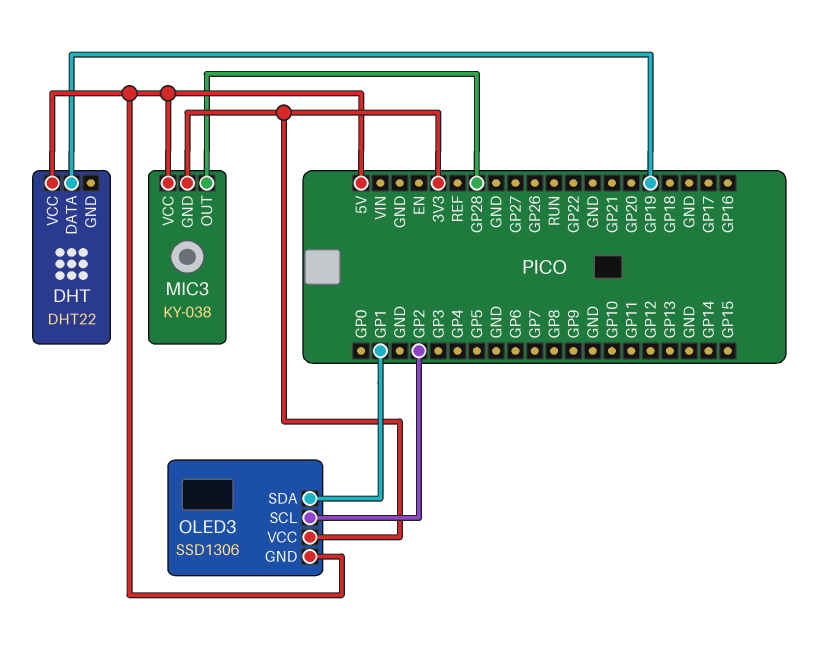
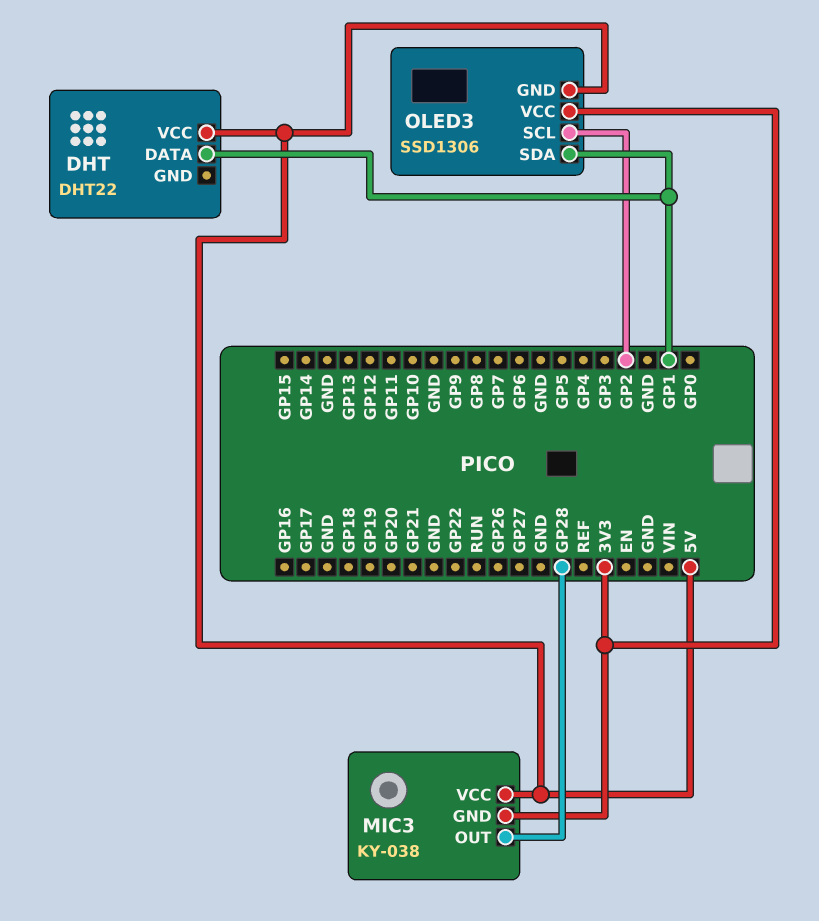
DHT pin DATA: GP19 -> GP1

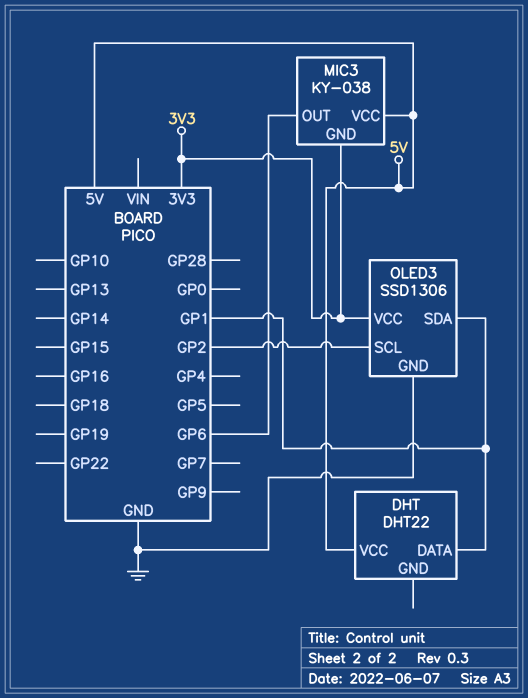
MIC3 pin OUT: GP28 -> GP6
OLED3 pin GND: 5V -> GND

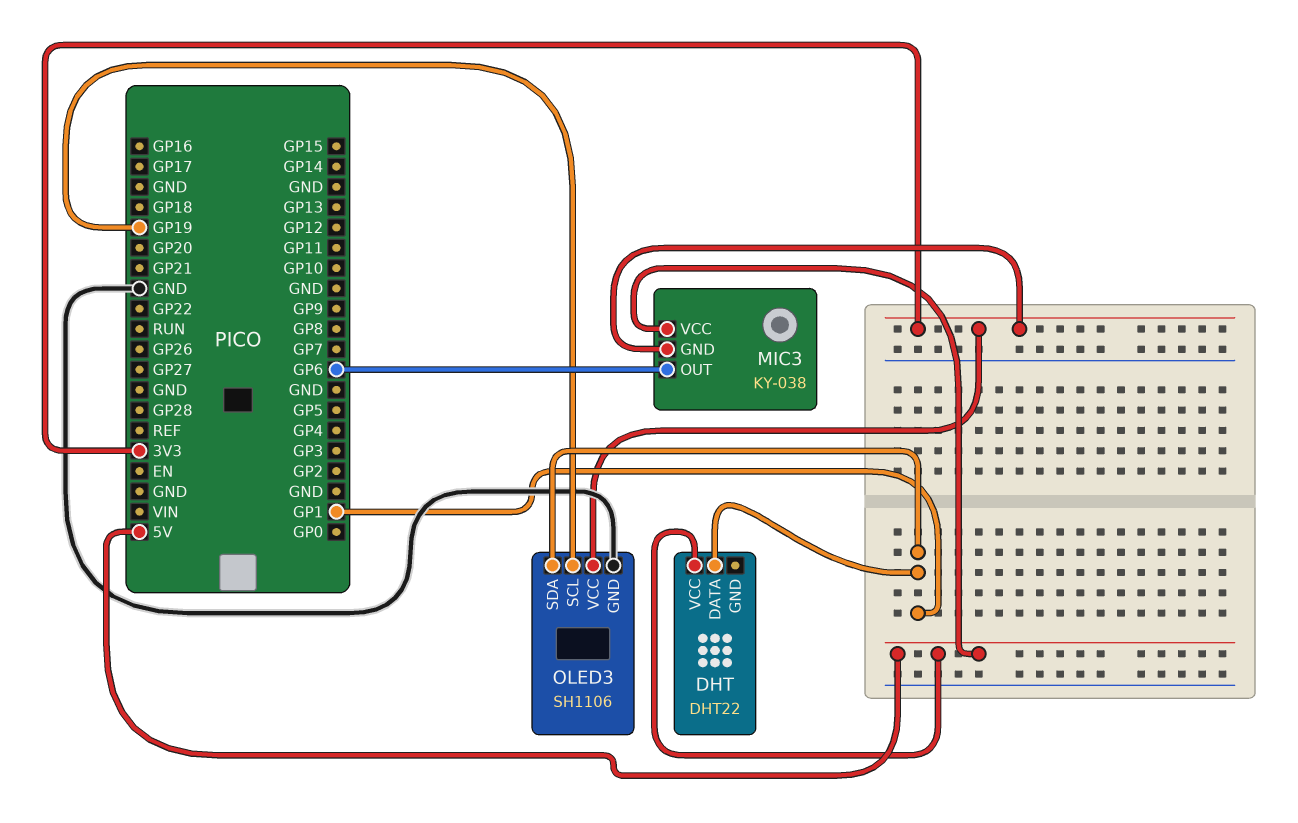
OLED3: SSD1306 -> SH1106
OLED3 pin SCL: GP2 -> GP19

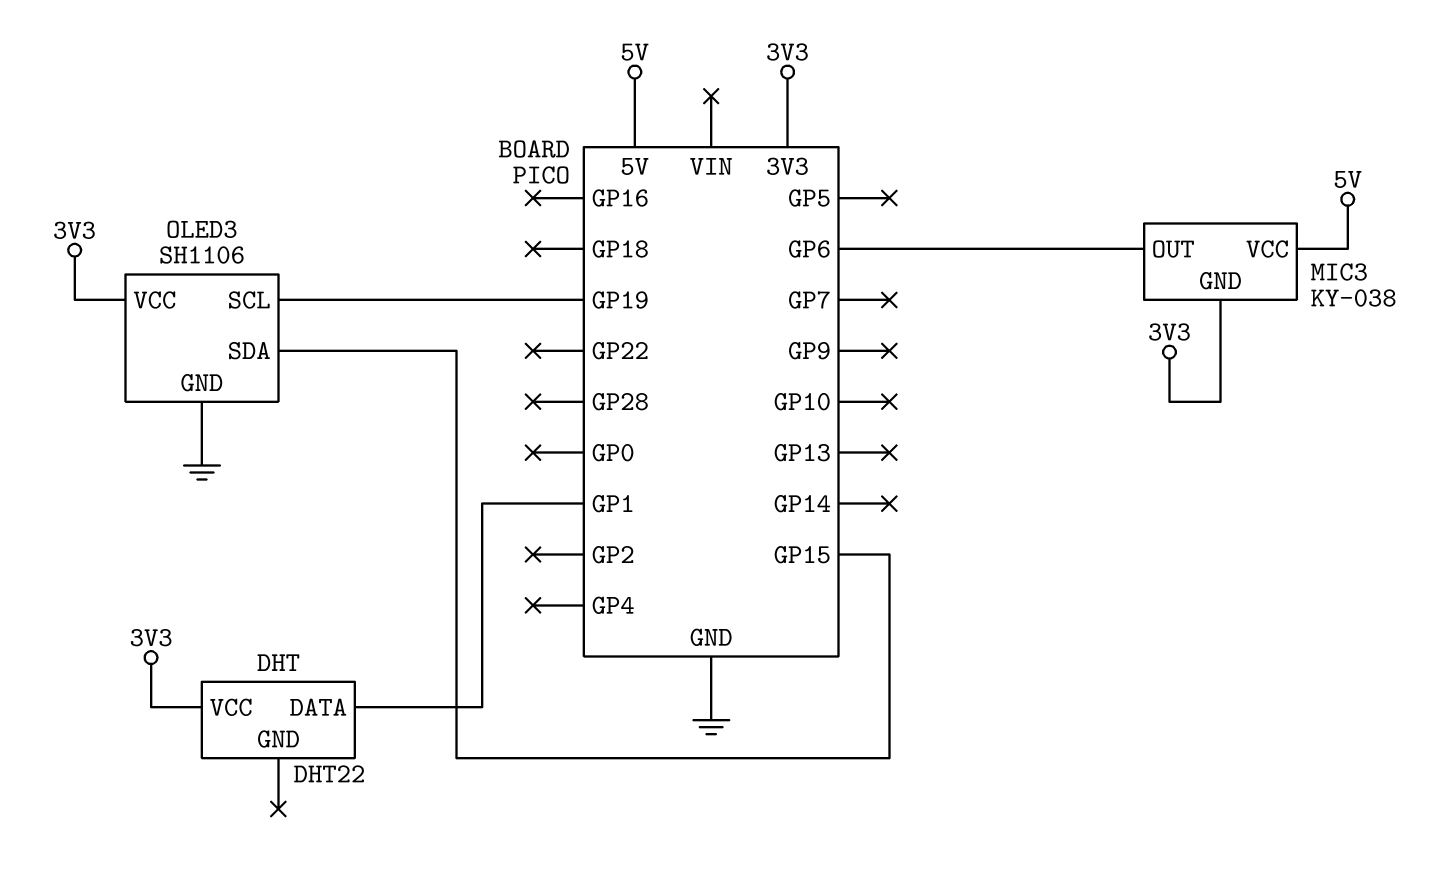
DHT pin VCC: 5V -> 3V3
OLED3 pin SDA: GP1 -> GP15

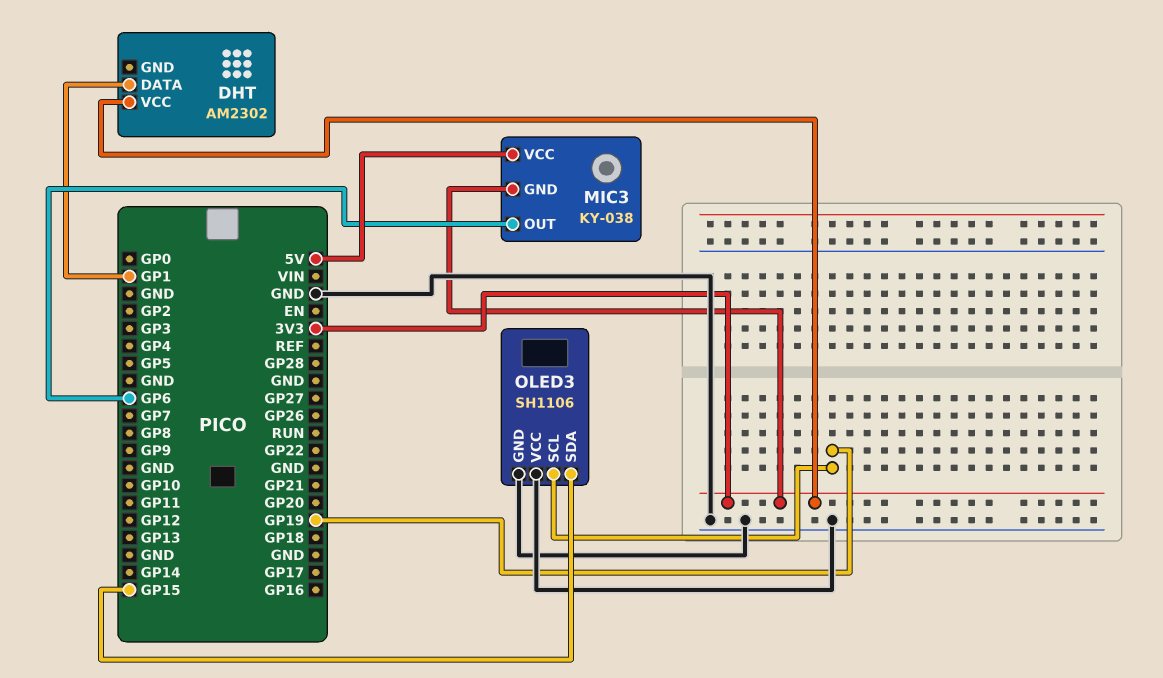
DHT: DHT22 -> AM2302
OLED3 pin VCC: 3V3 -> GND

